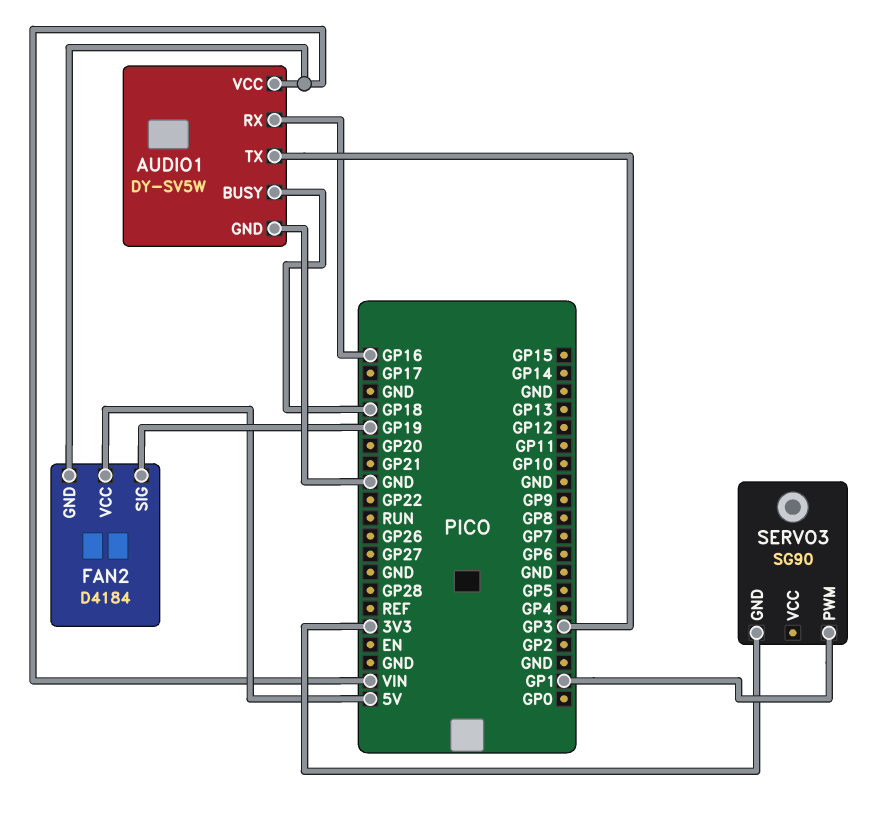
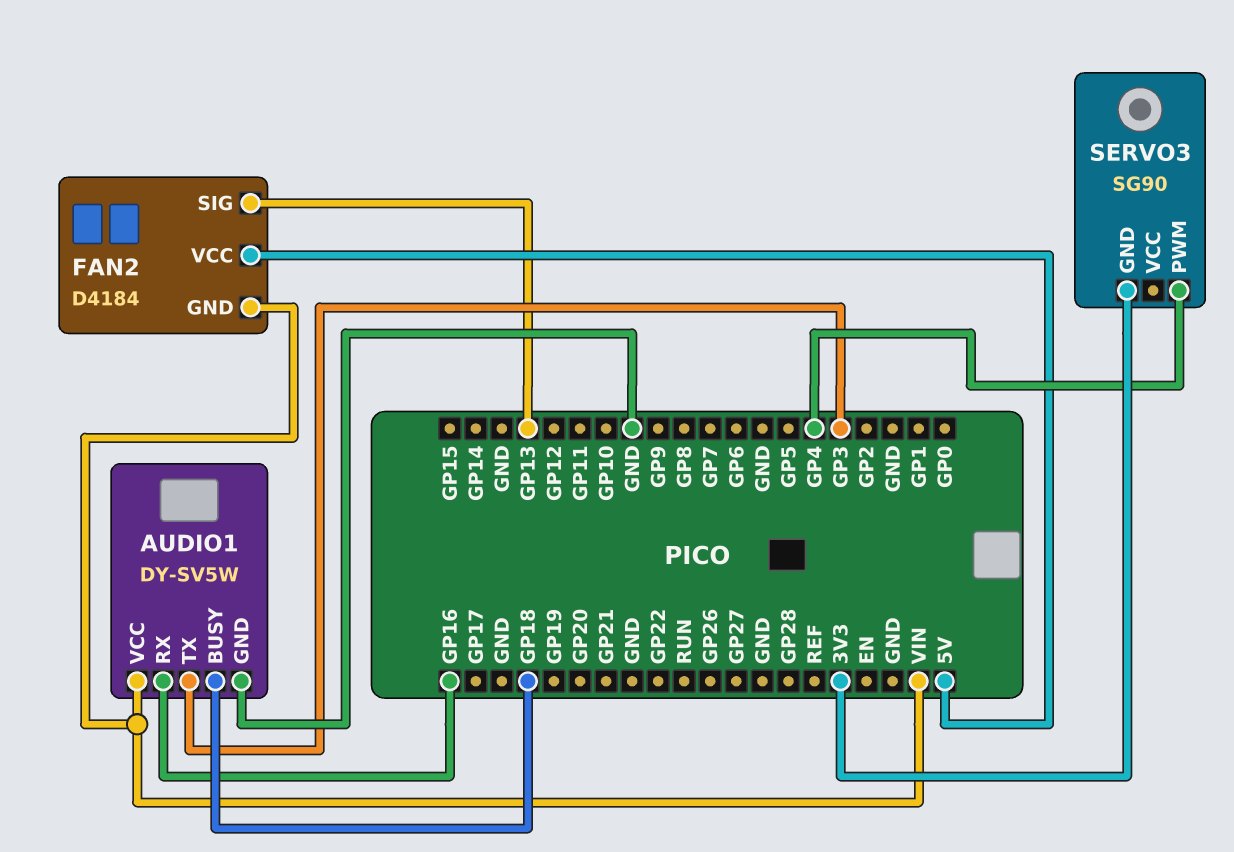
FAN2 pin SIG: GP19 -> GP13
SERVO3 pin PWM: GP1 -> GP4

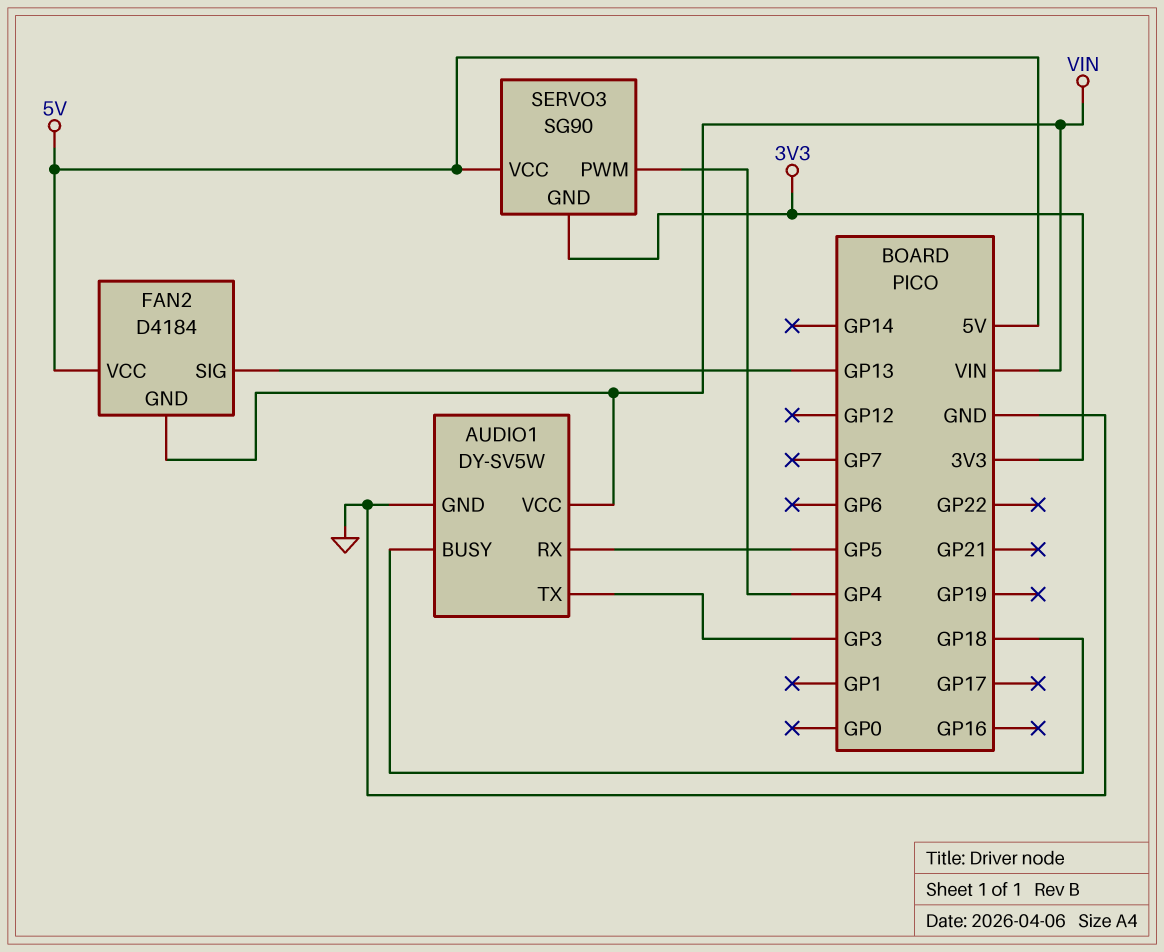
AUDIO1 pin RX: GP16 -> GP5
SERVO3 pin VCC: none -> 5V

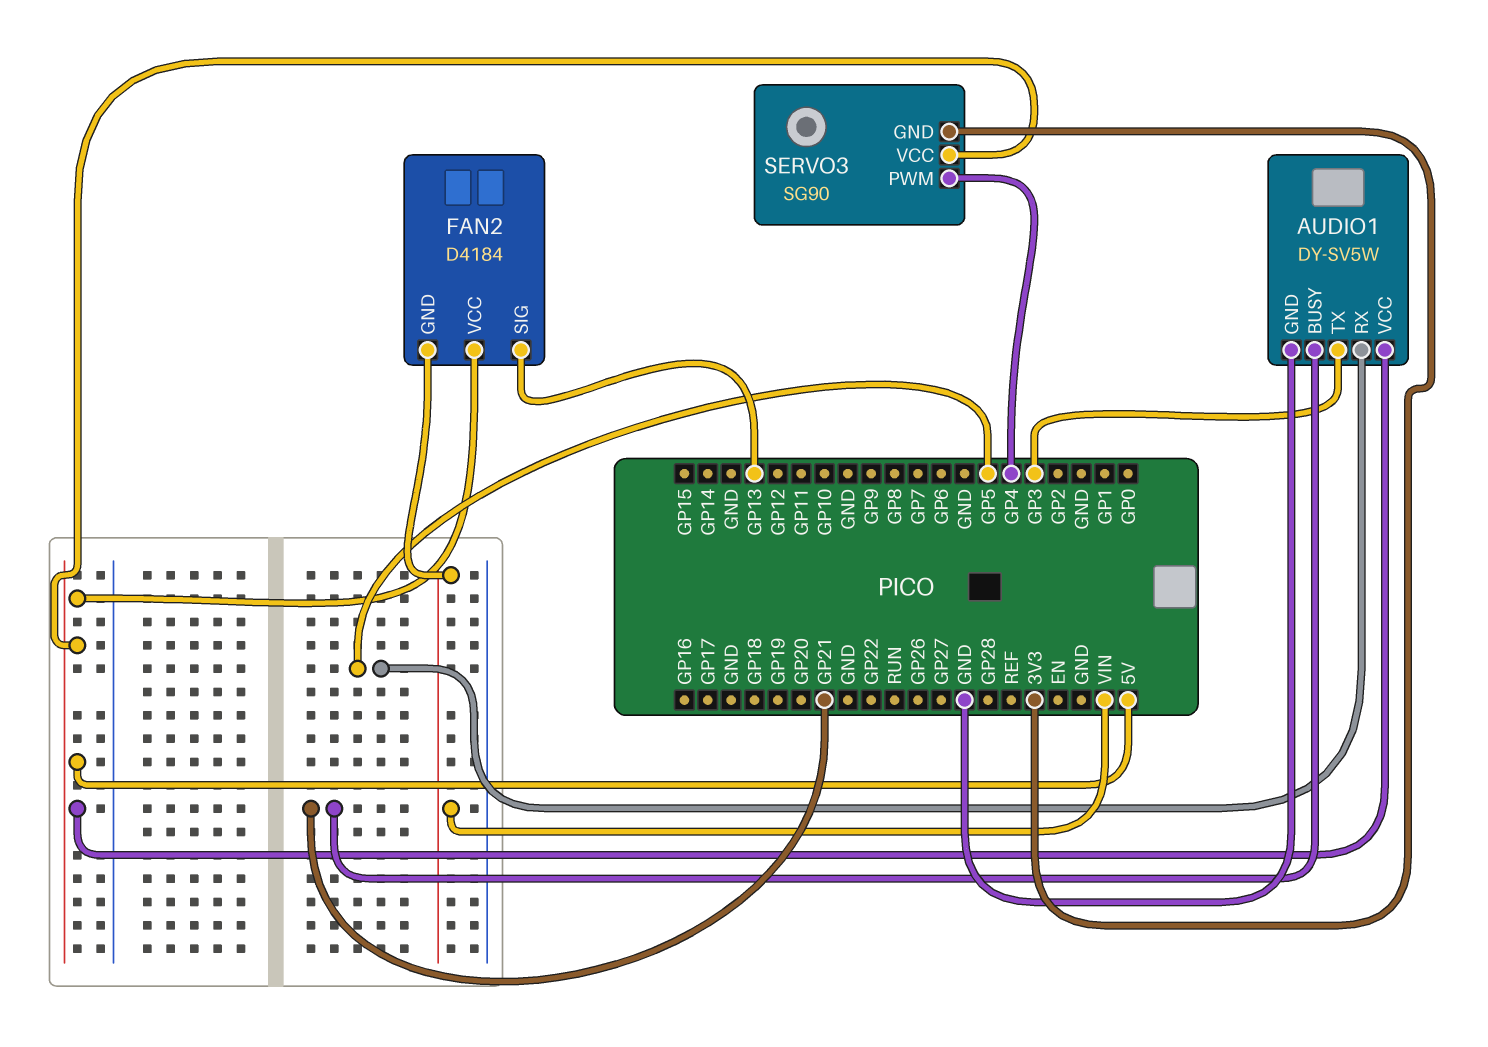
AUDIO1 pin BUSY: GP18 -> GP21
AUDIO1 pin VCC: VIN -> 5V

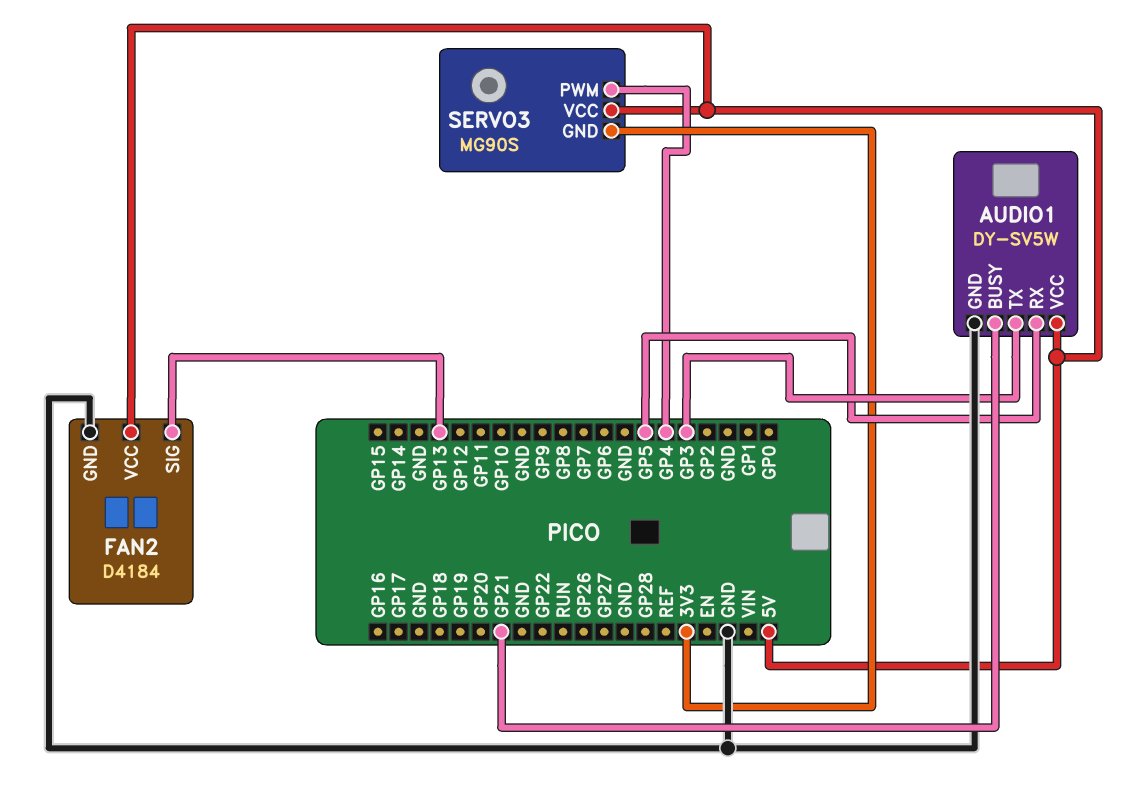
FAN2 pin GND: VIN -> GND
SERVO3: SG90 -> MG90S

